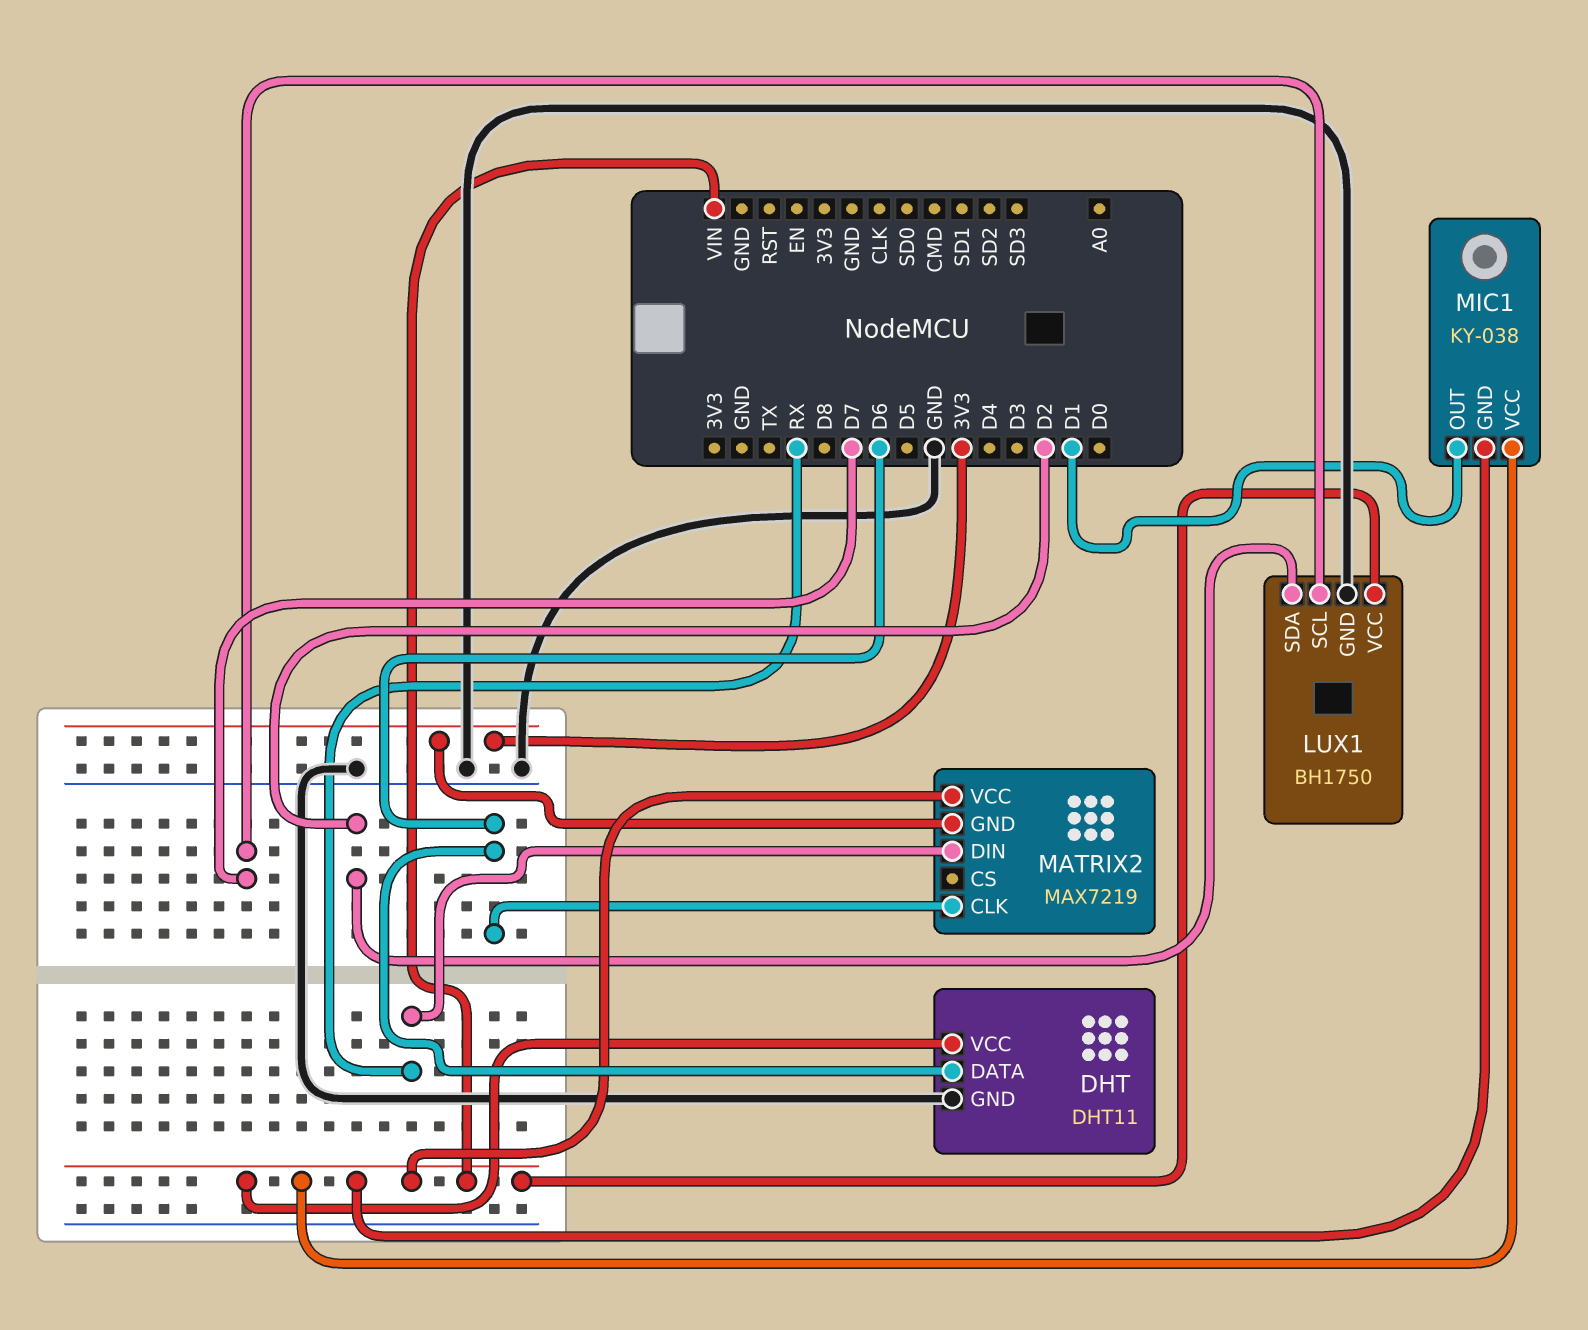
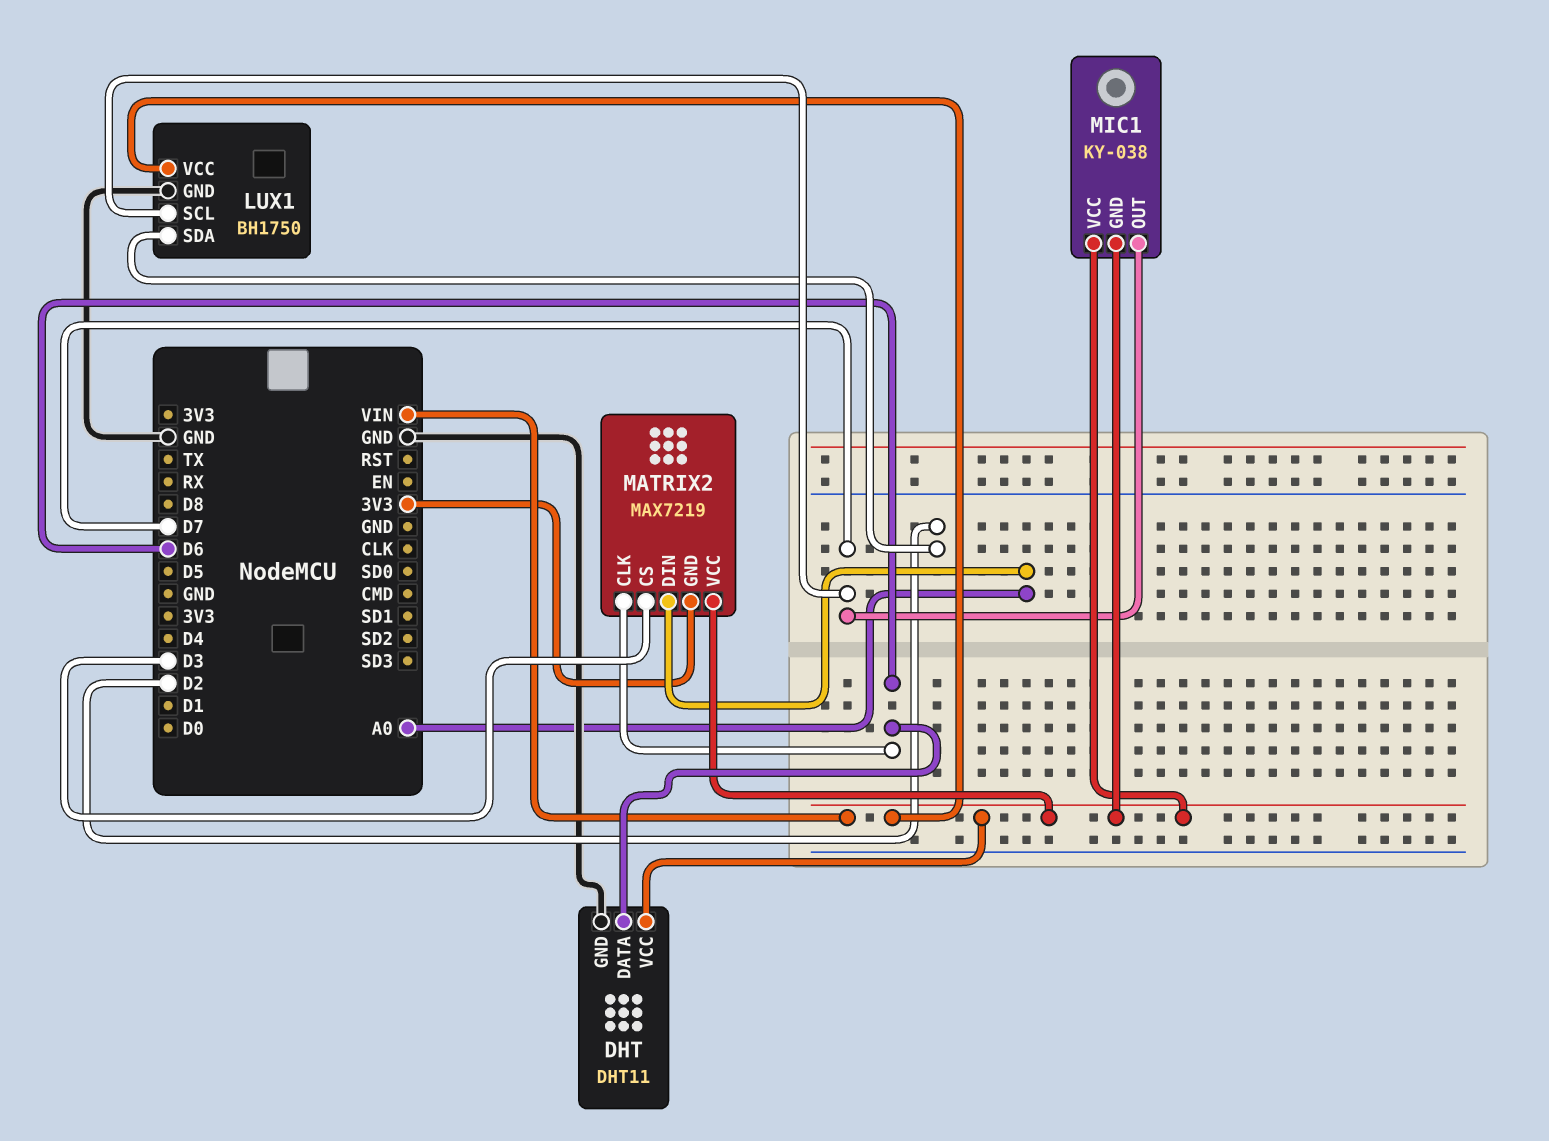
MATRIX2 pin CS: none -> D3
MATRIX2 pin DIN: RX -> A0
MIC1 pin OUT: D1 -> D7

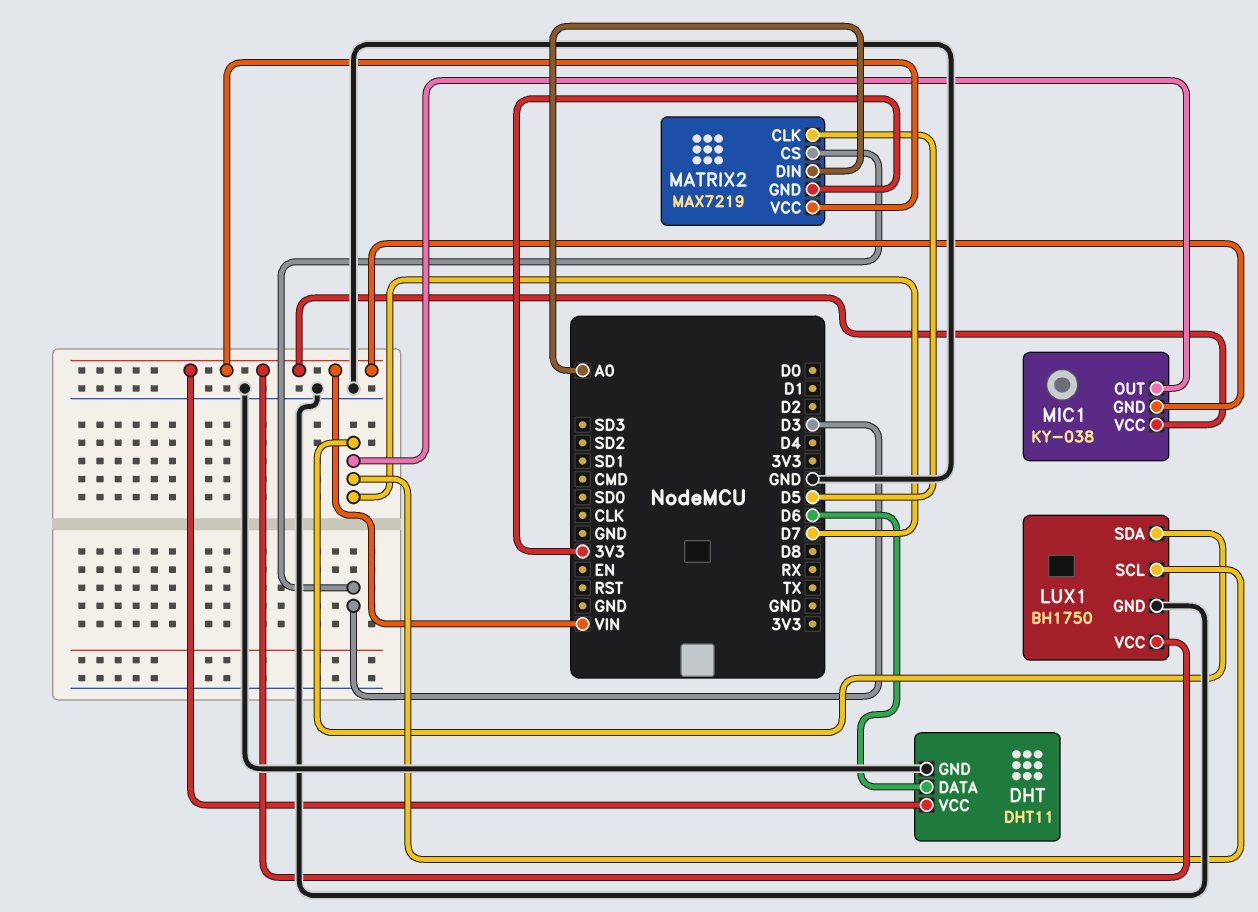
LUX1 pin SDA: D2 -> D7
MATRIX2 pin CLK: D6 -> D5

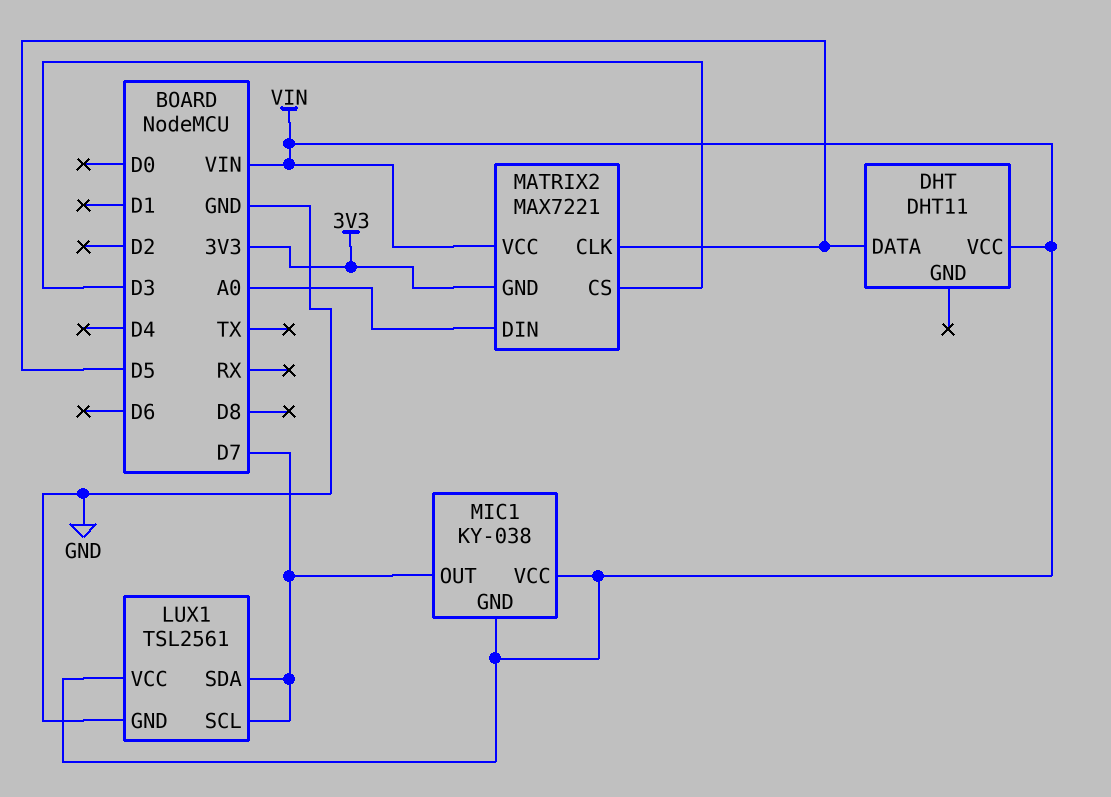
DHT pin DATA: D6 -> D5
DHT pin GND: GND -> none
LUX1: BH1750 -> TSL2561
MATRIX2: MAX7219 -> MAX7221

